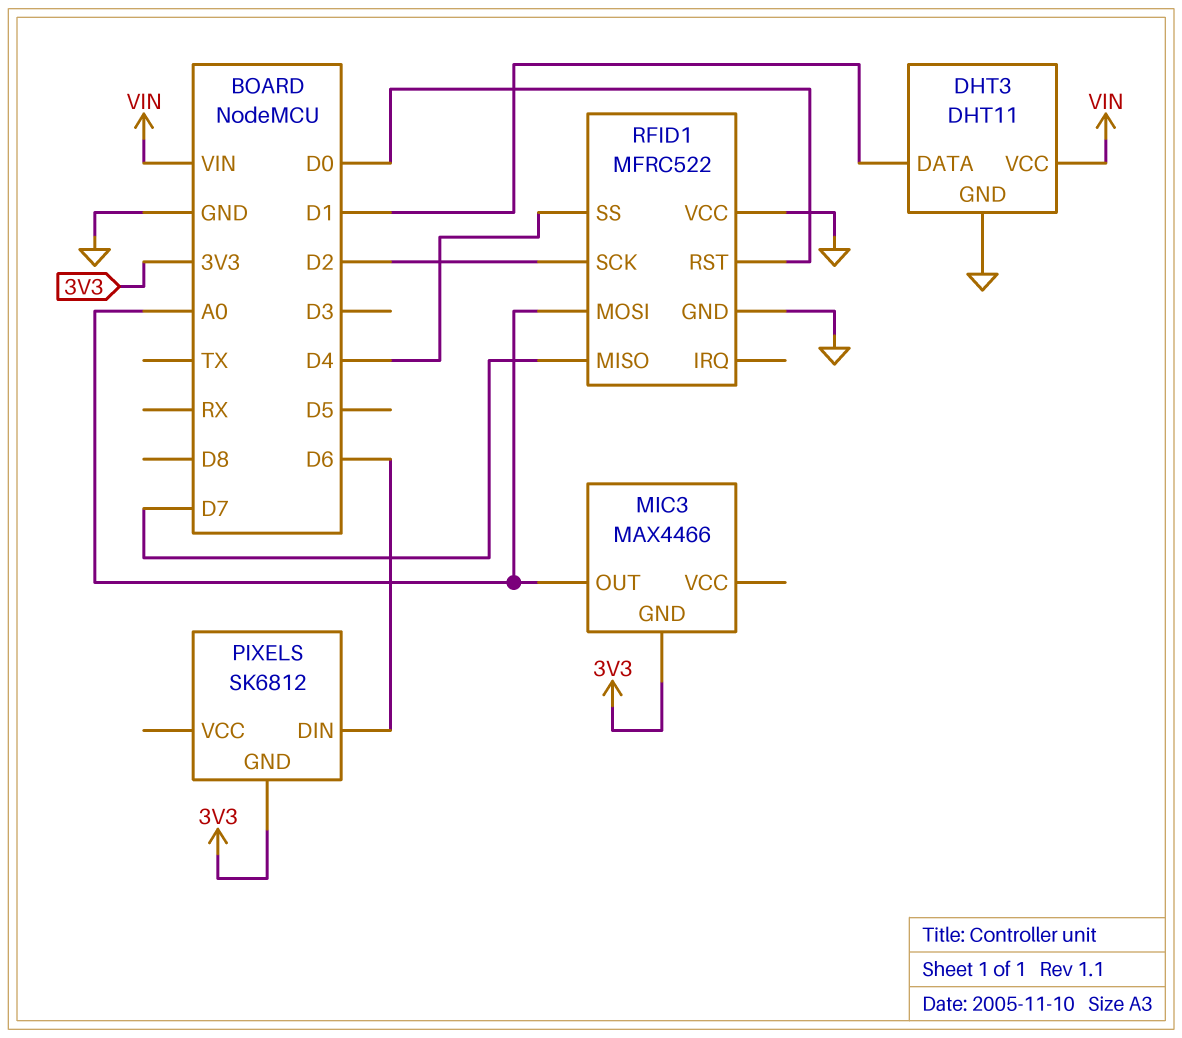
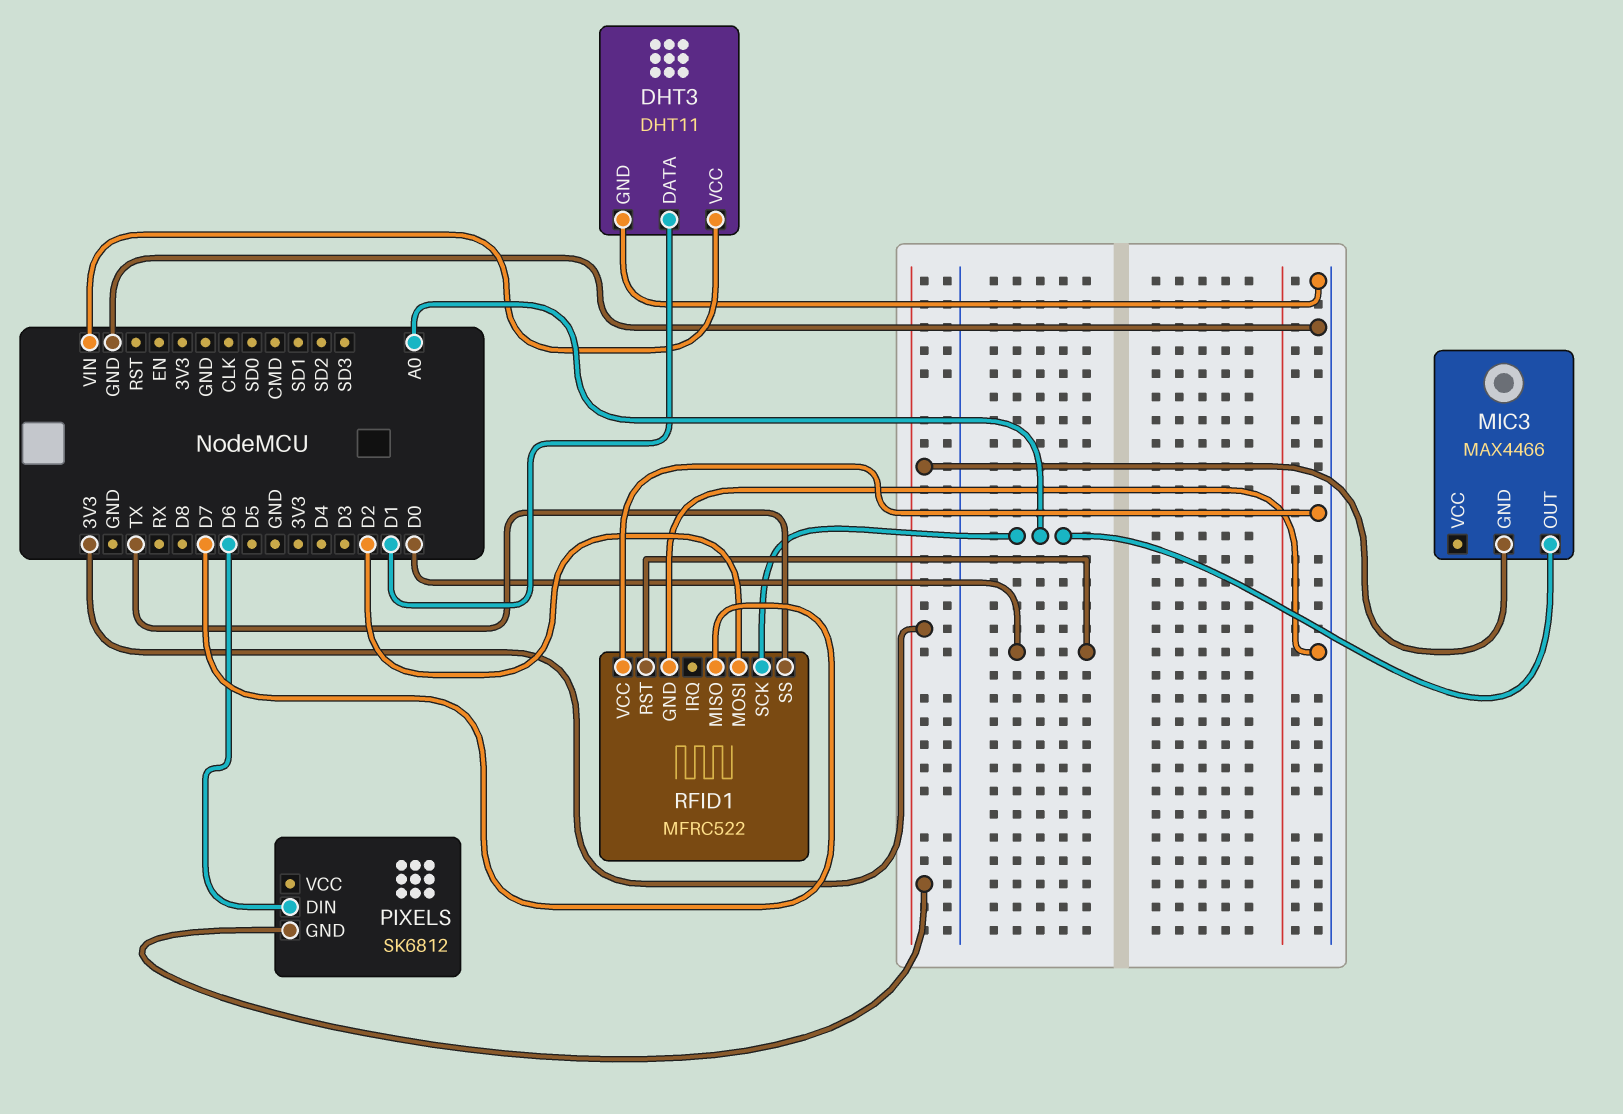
RFID1 pin MOSI: A0 -> D2
RFID1 pin SCK: D2 -> A0
RFID1 pin SS: D4 -> TX

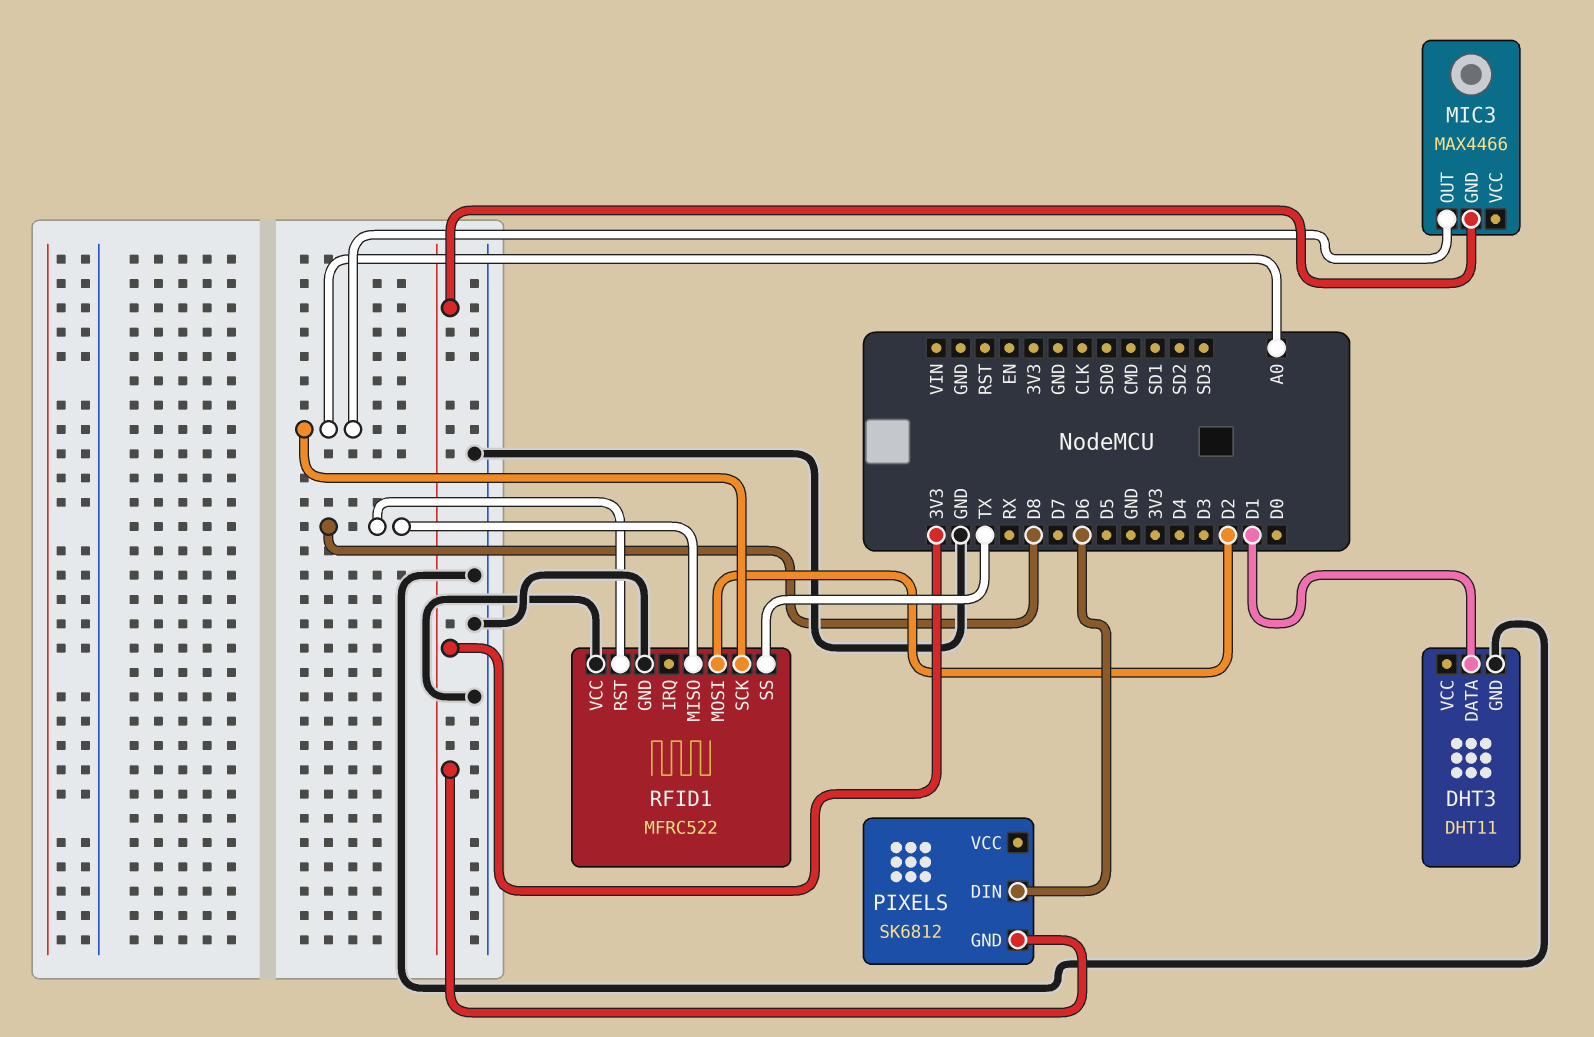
DHT3 pin VCC: VIN -> none
RFID1 pin MISO: D7 -> D8
RFID1 pin RST: D0 -> D8

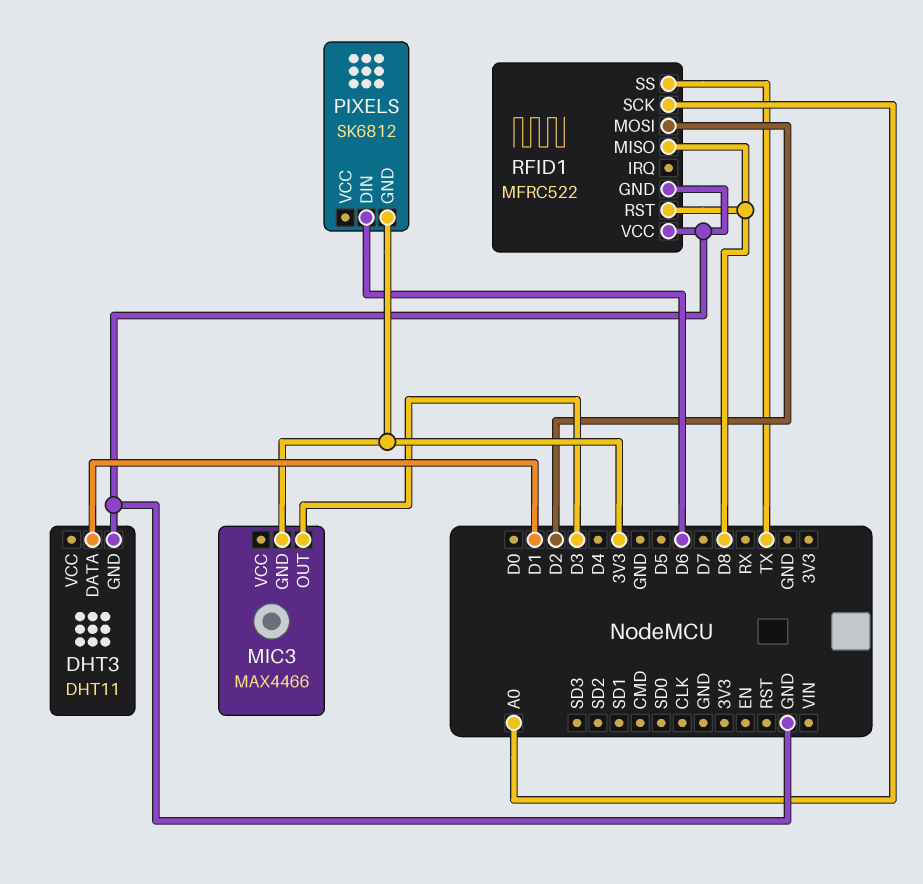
MIC3 pin OUT: A0 -> D3

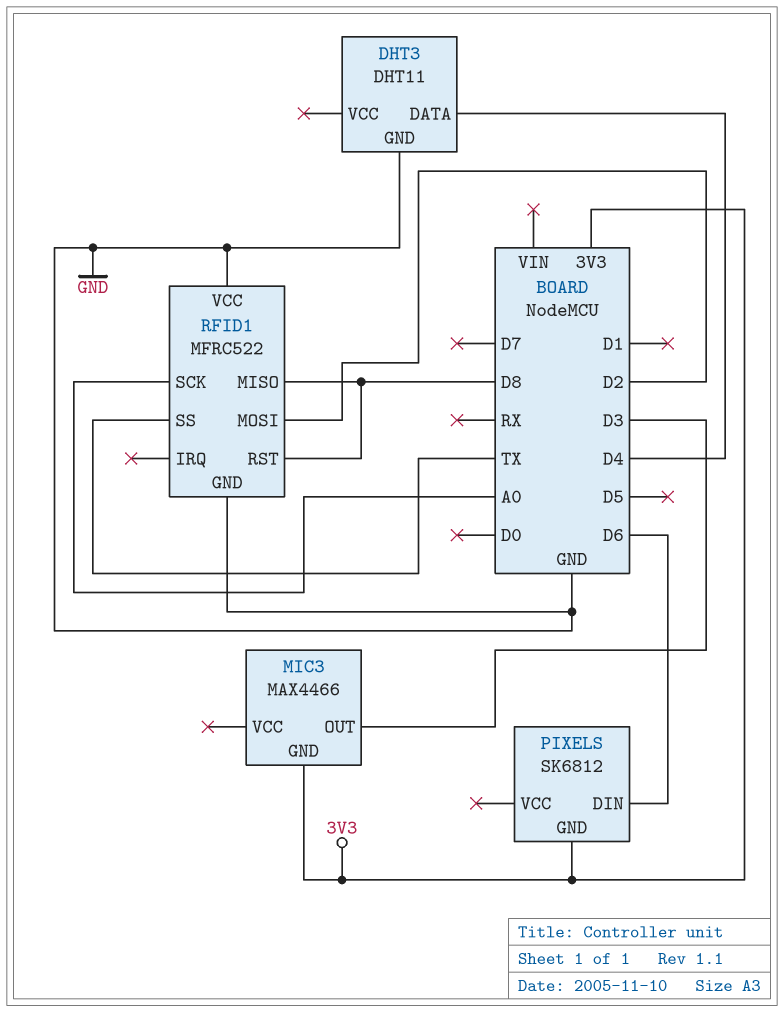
DHT3 pin DATA: D1 -> D4

